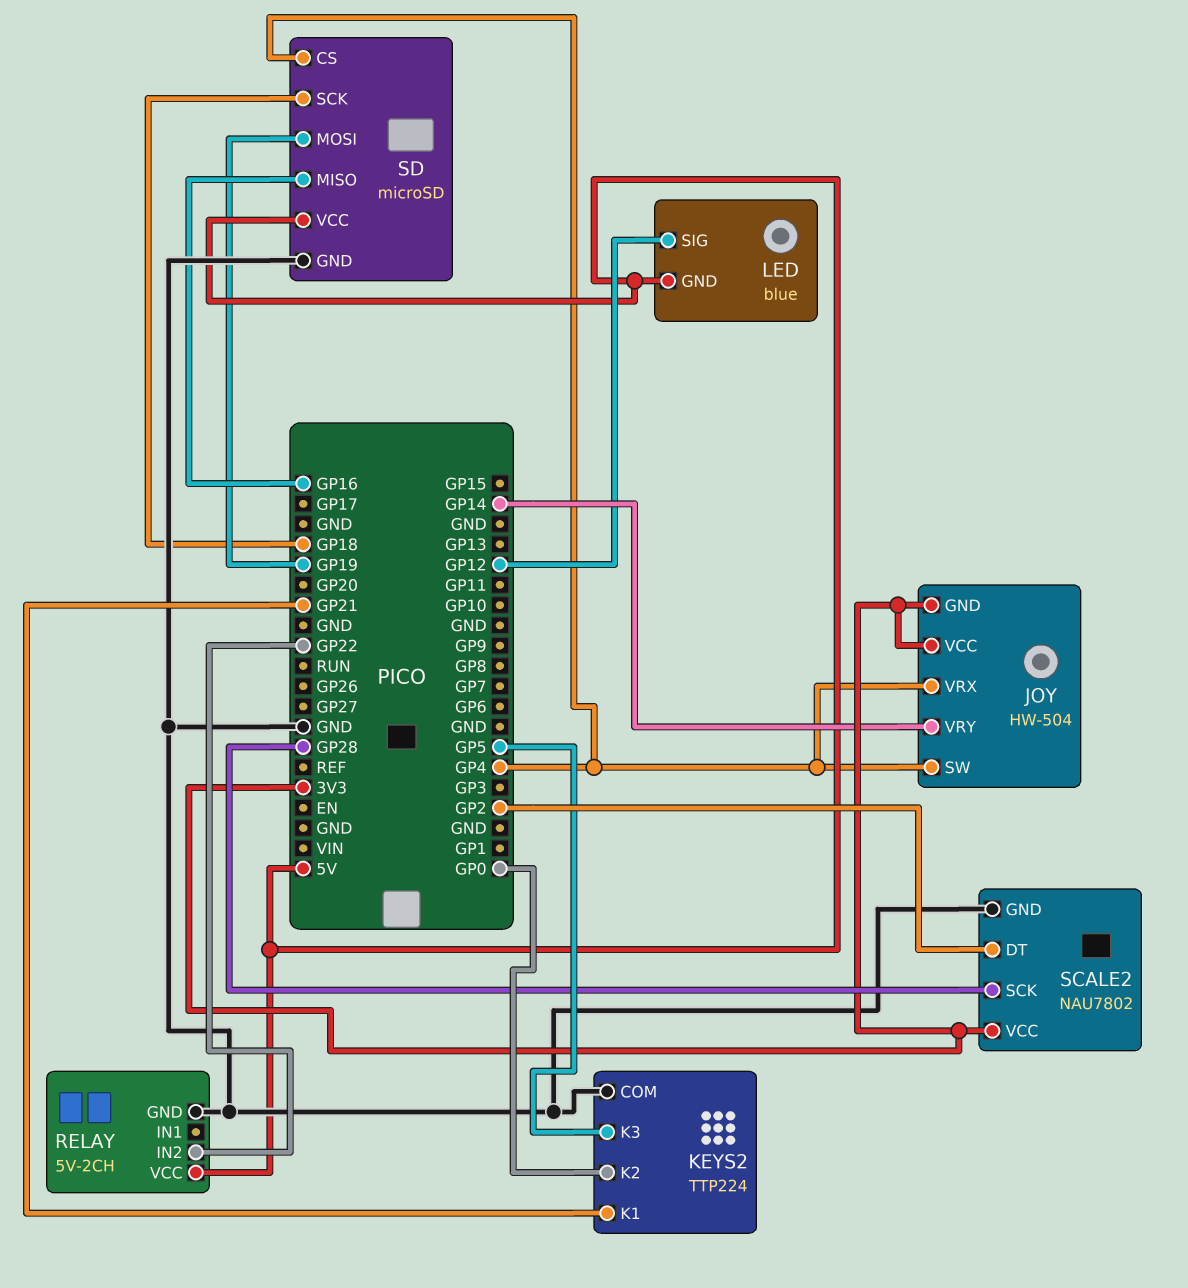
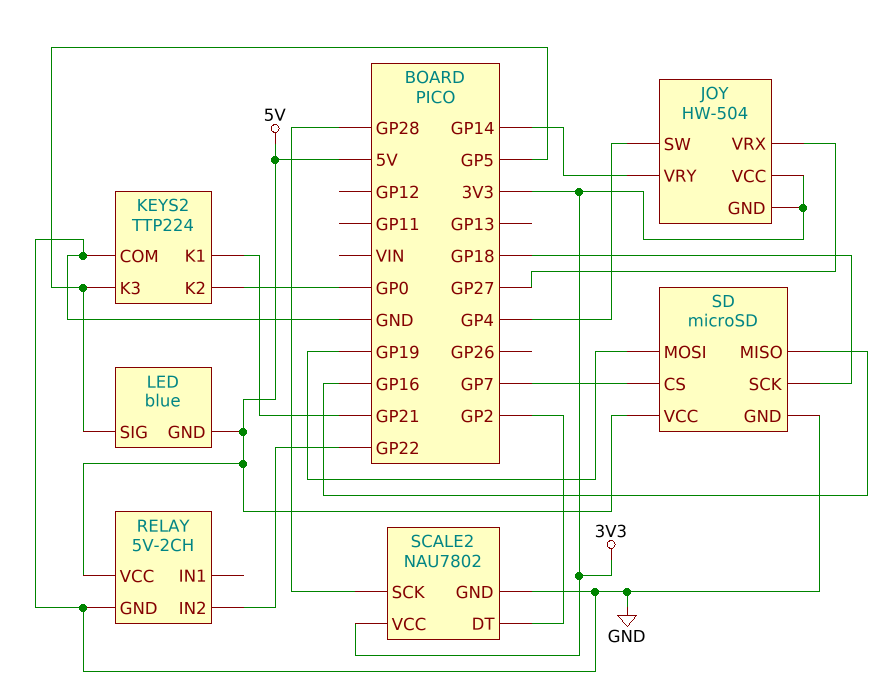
JOY pin VRX: GP4 -> GP27
LED pin SIG: GP12 -> GP5
SD pin CS: GP4 -> GP7

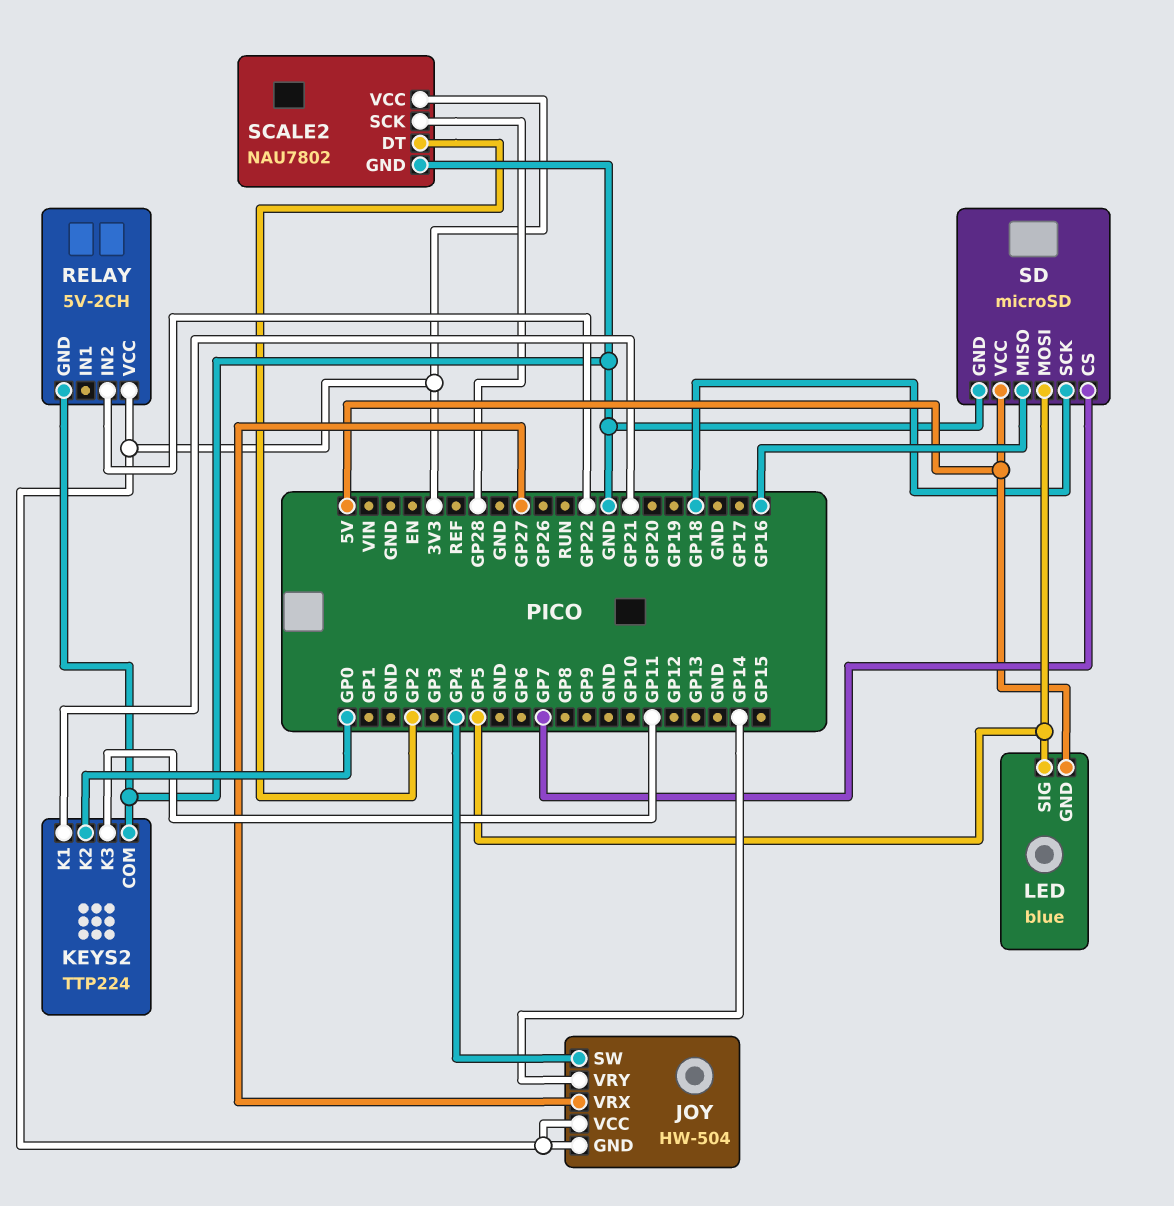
KEYS2 pin K3: GP5 -> GP11
RELAY pin VCC: 5V -> 3V3
SD pin MOSI: GP19 -> GP5

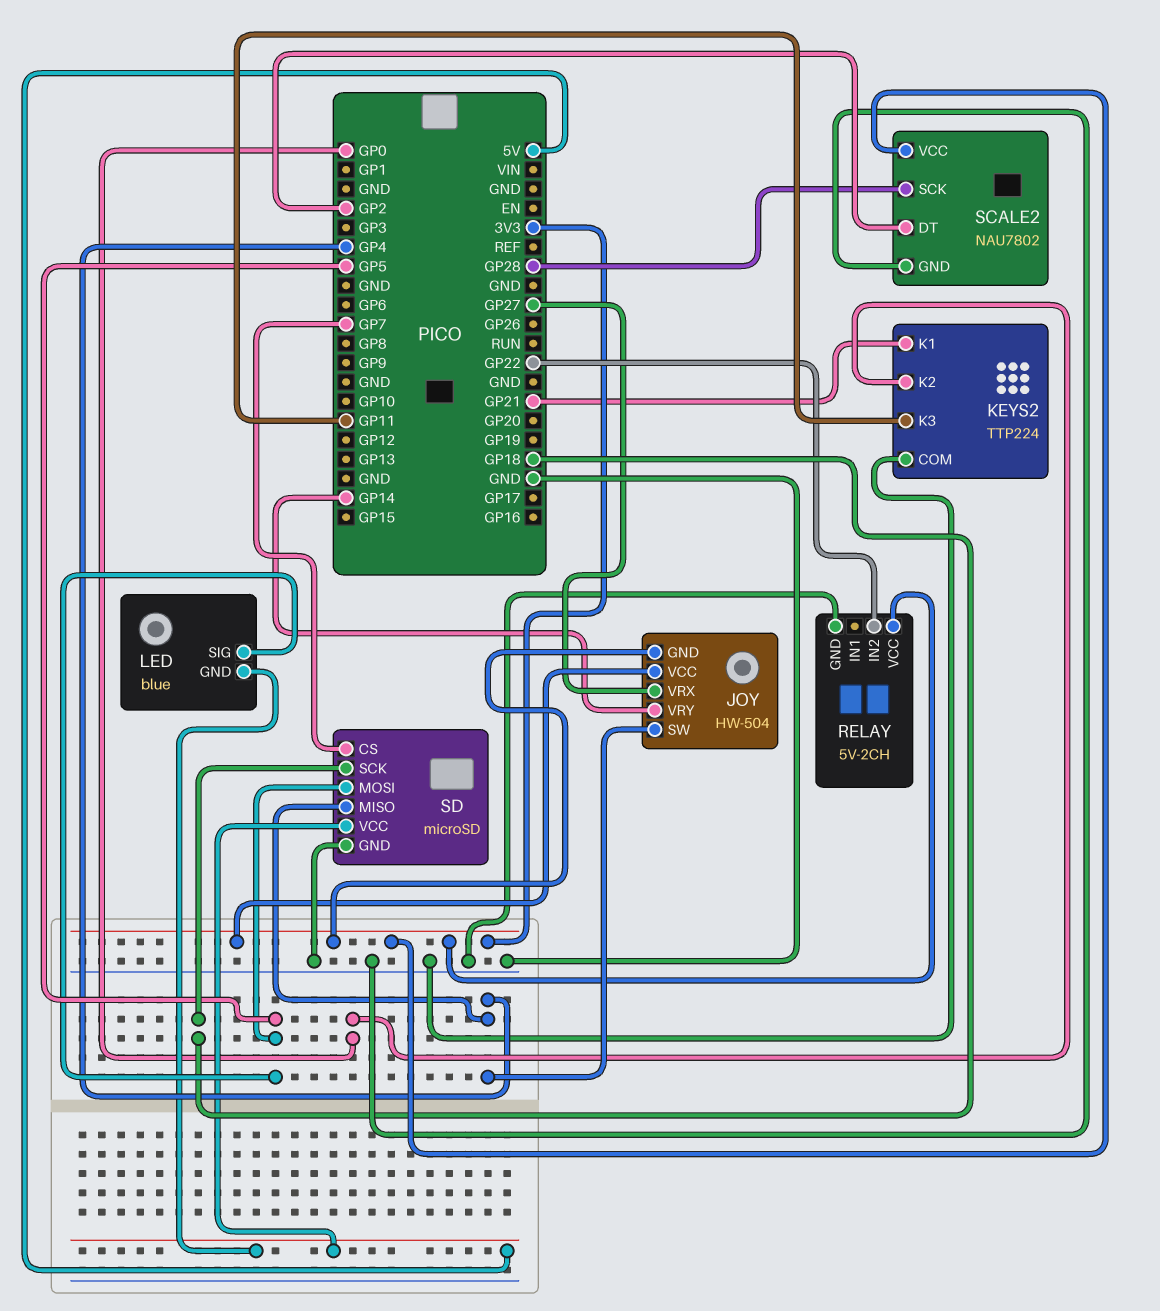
SD pin MISO: GP16 -> GP4

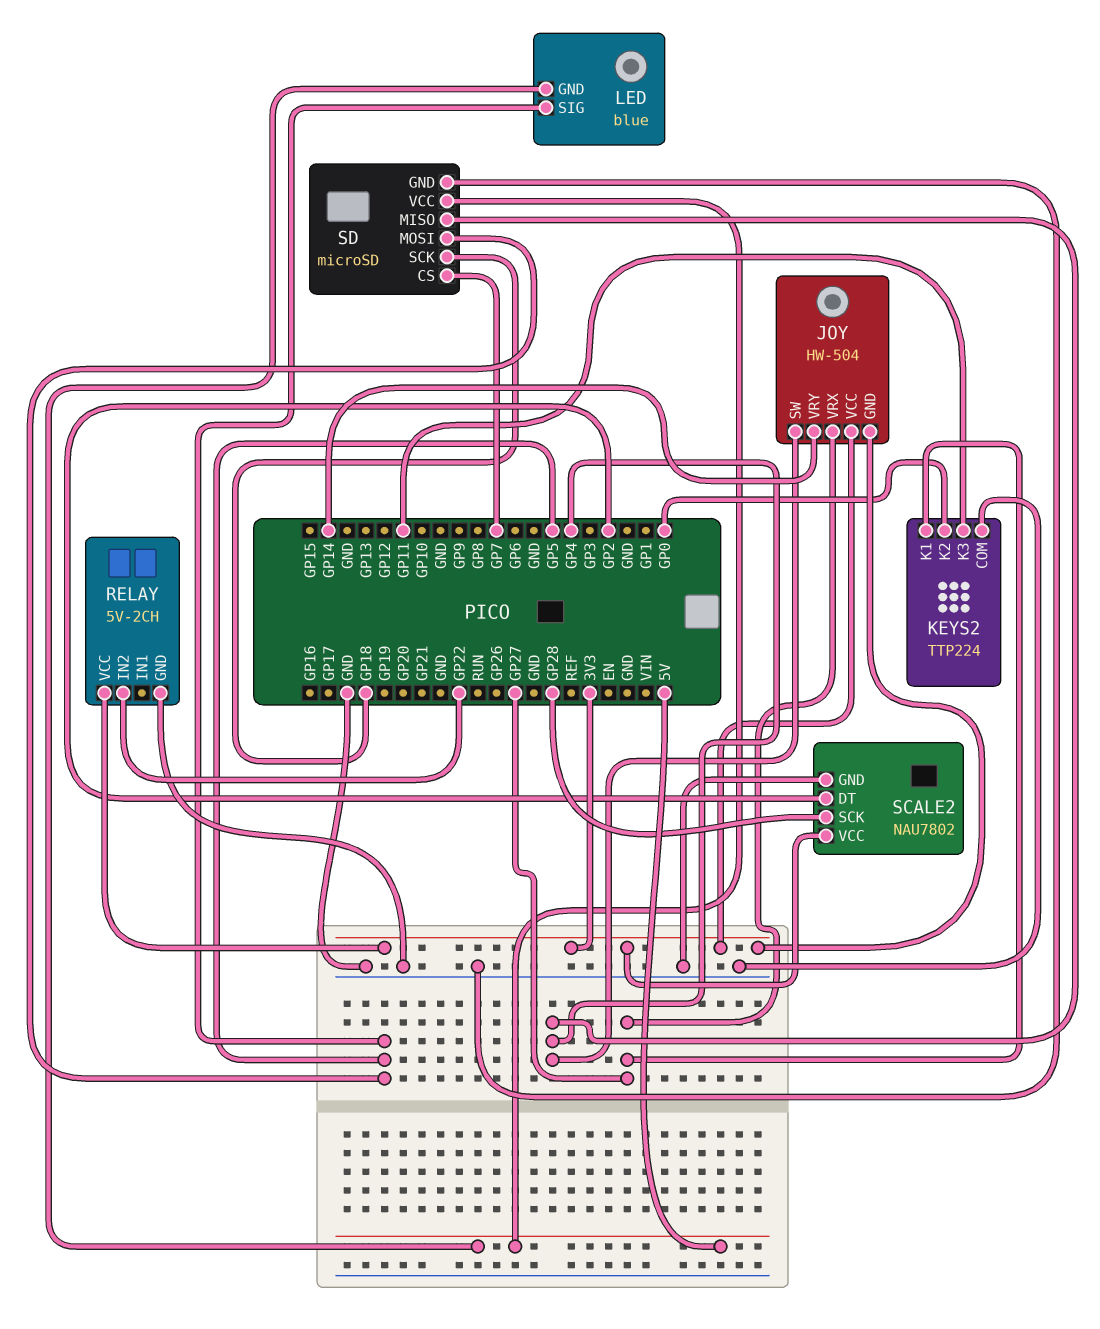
KEYS2 pin K1: GP21 -> GP27

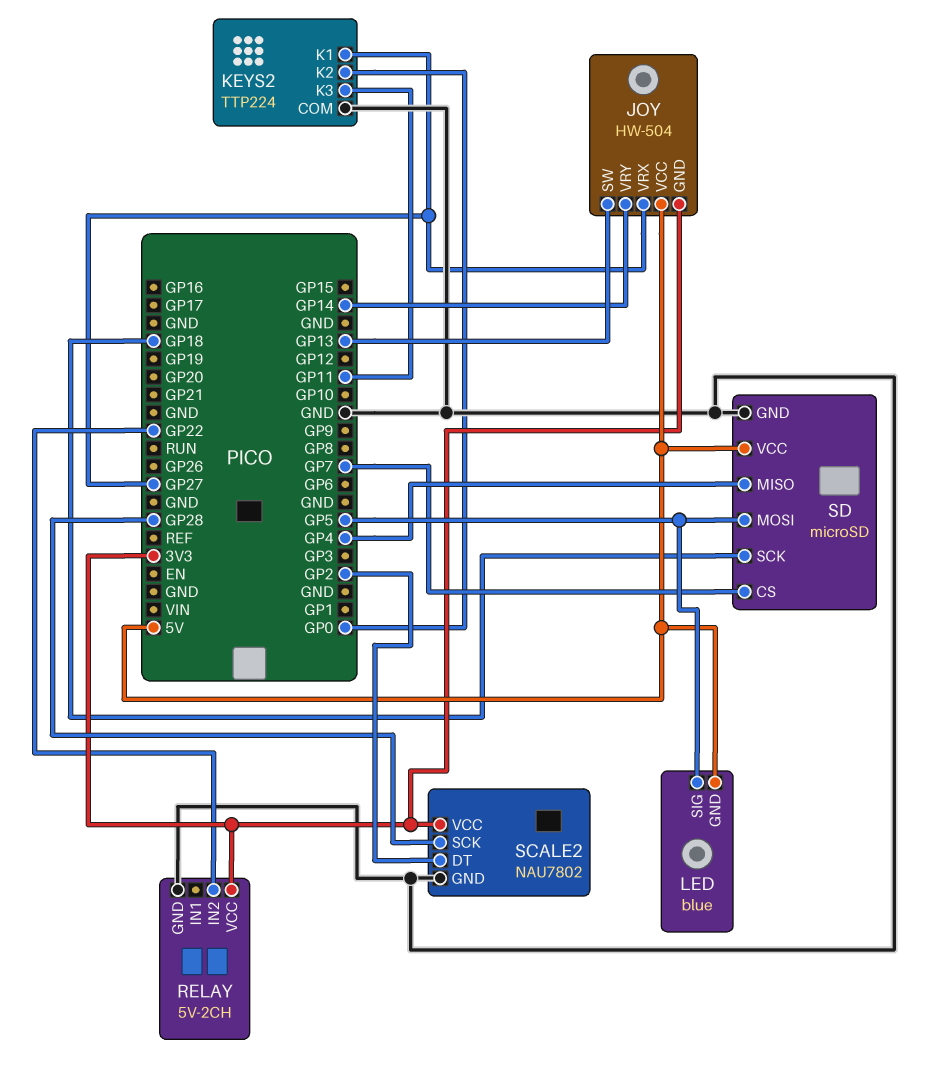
JOY pin SW: GP4 -> GP13
JOY pin VCC: 3V3 -> 5V

